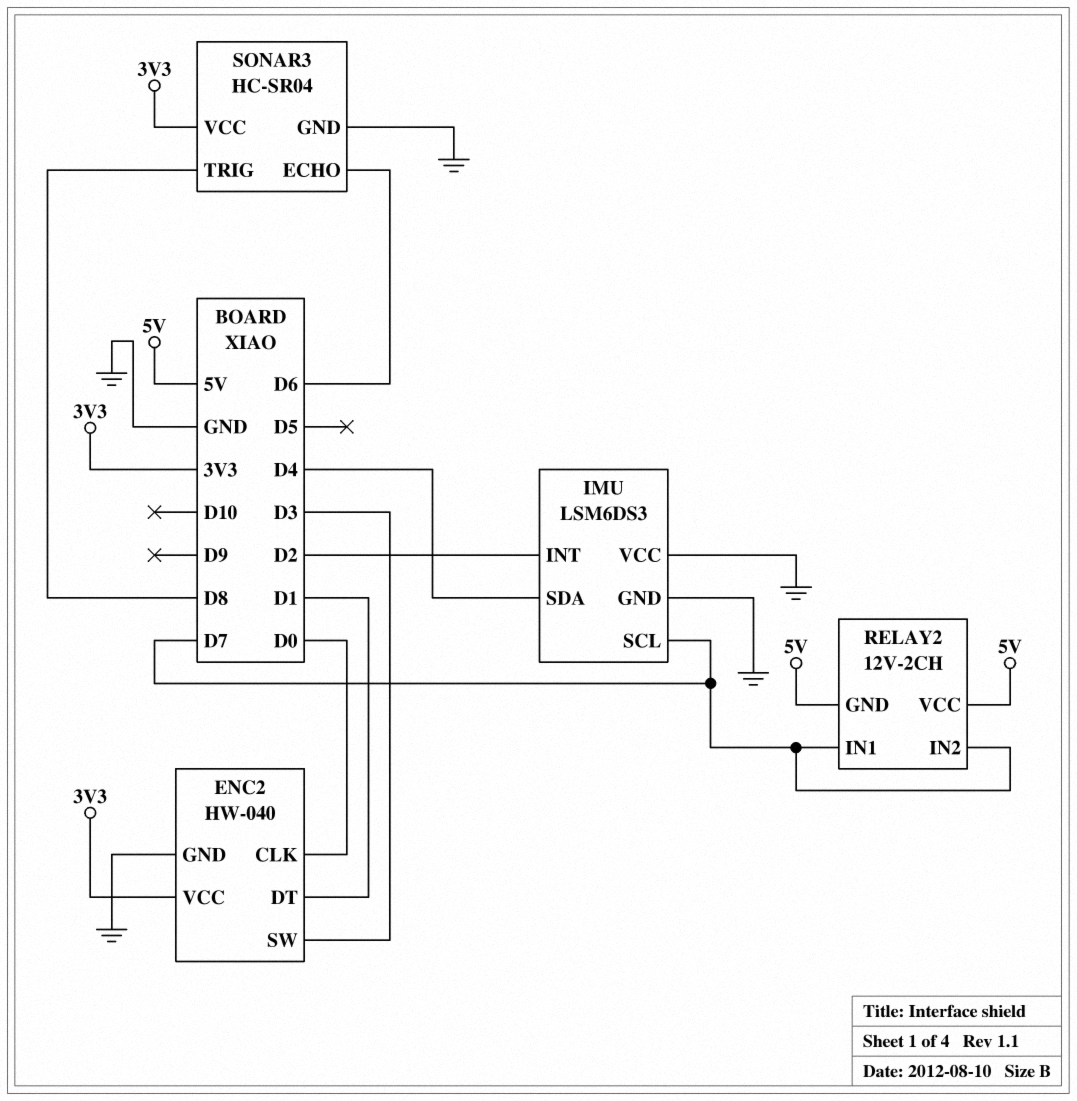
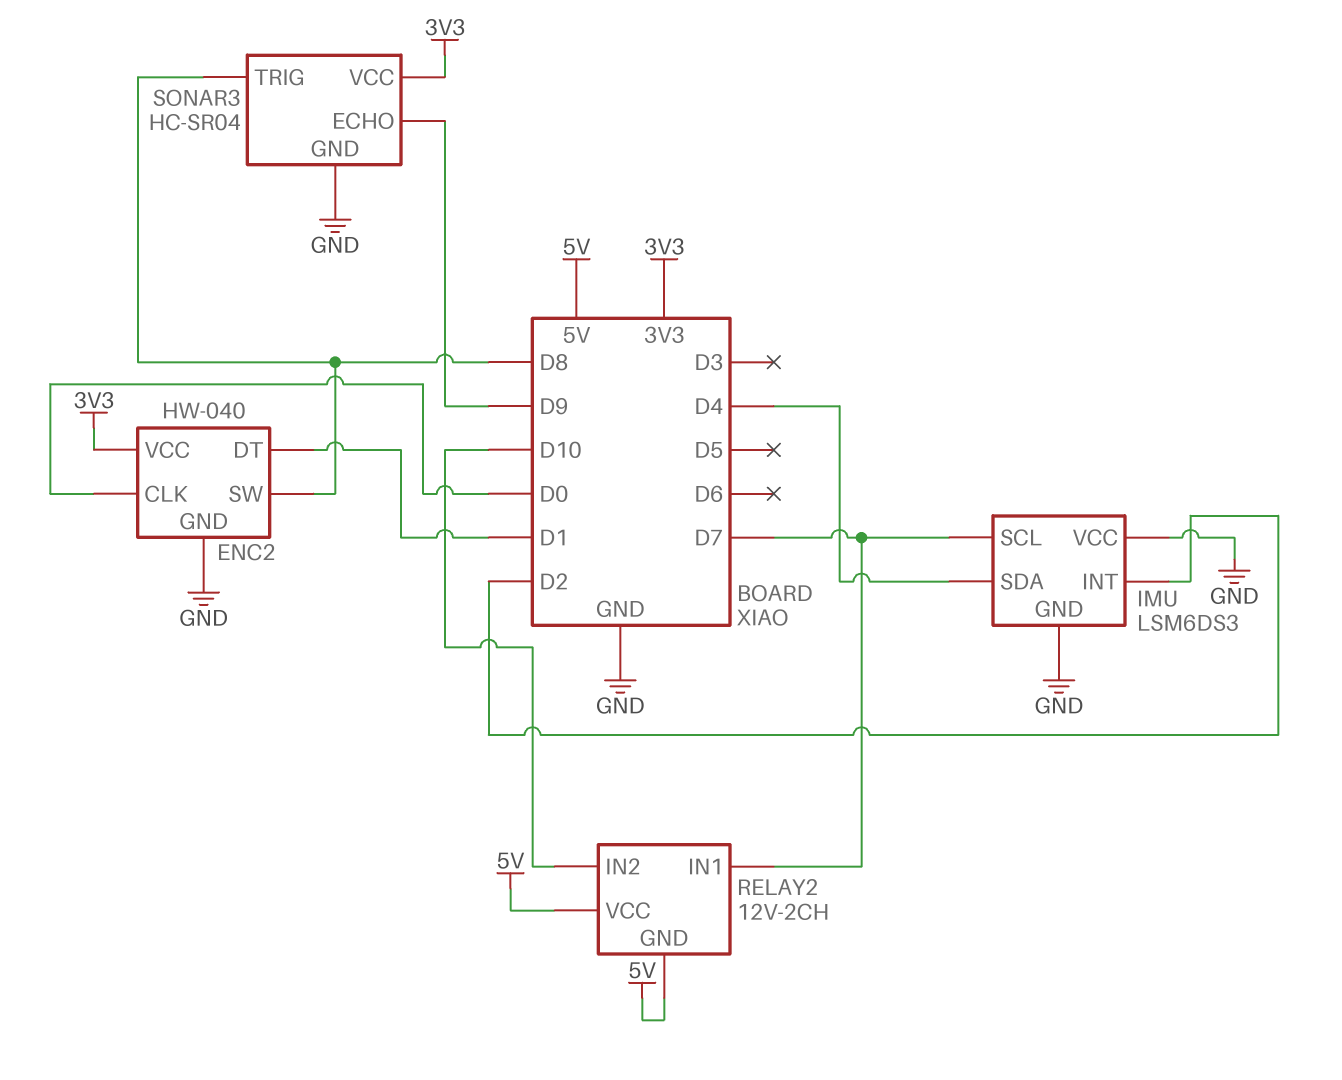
ENC2 pin SW: D3 -> D8
RELAY2 pin IN2: D7 -> D10
SONAR3 pin ECHO: D6 -> D9

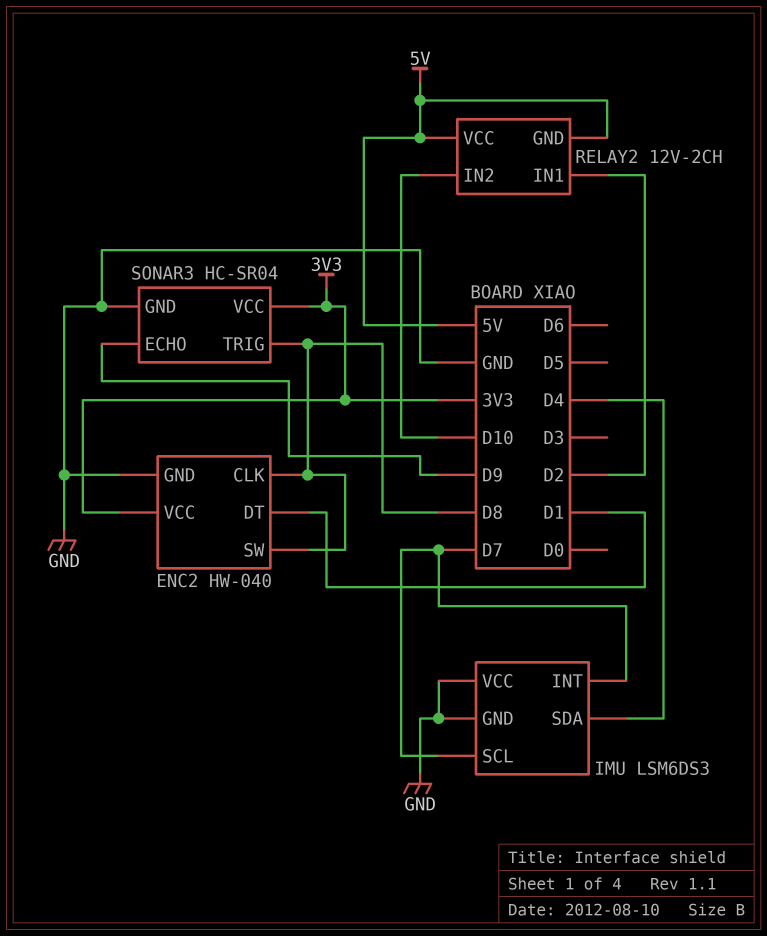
ENC2 pin CLK: D0 -> D8
IMU pin INT: D2 -> D7
RELAY2 pin IN1: D7 -> D2

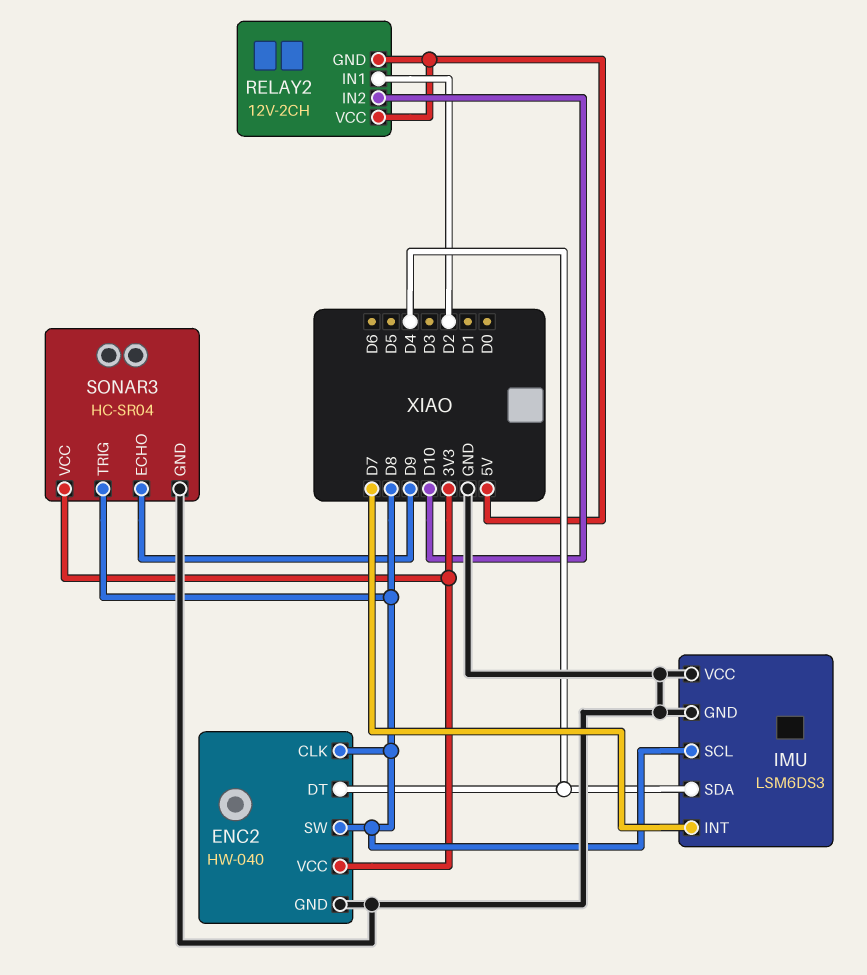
ENC2 pin DT: D1 -> D4
IMU pin SCL: D7 -> D8

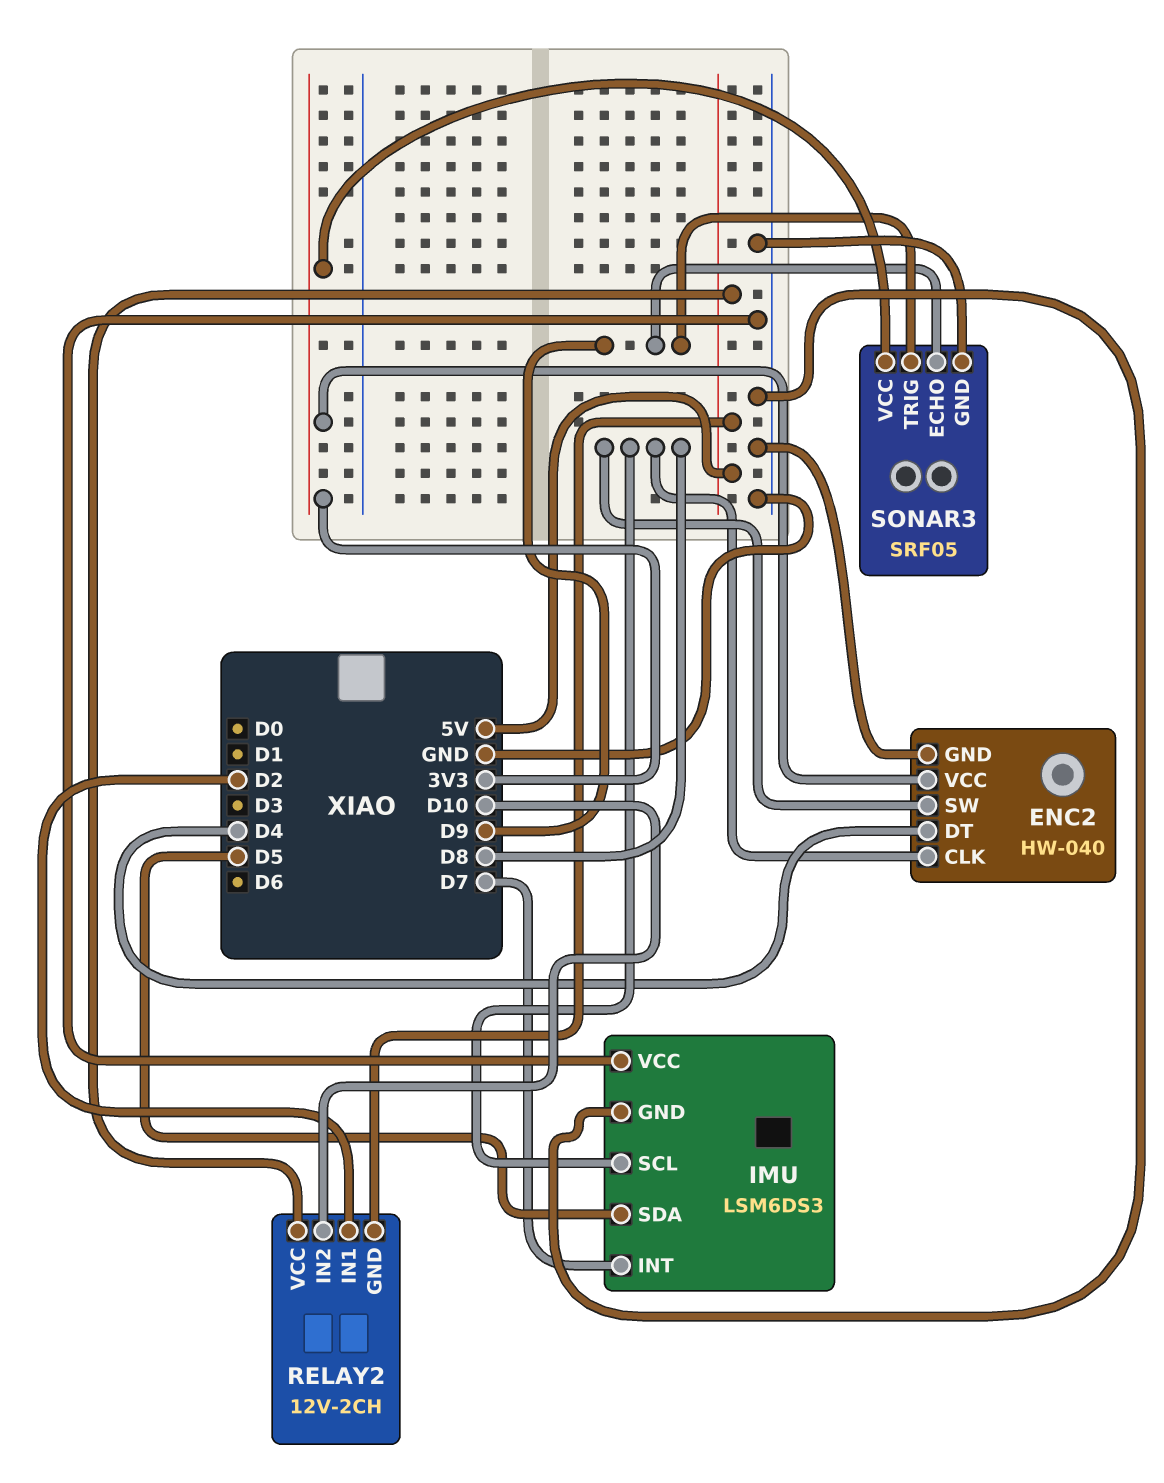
IMU pin SDA: D4 -> D5
SONAR3: HC-SR04 -> SRF05
SONAR3 pin TRIG: D8 -> D9

